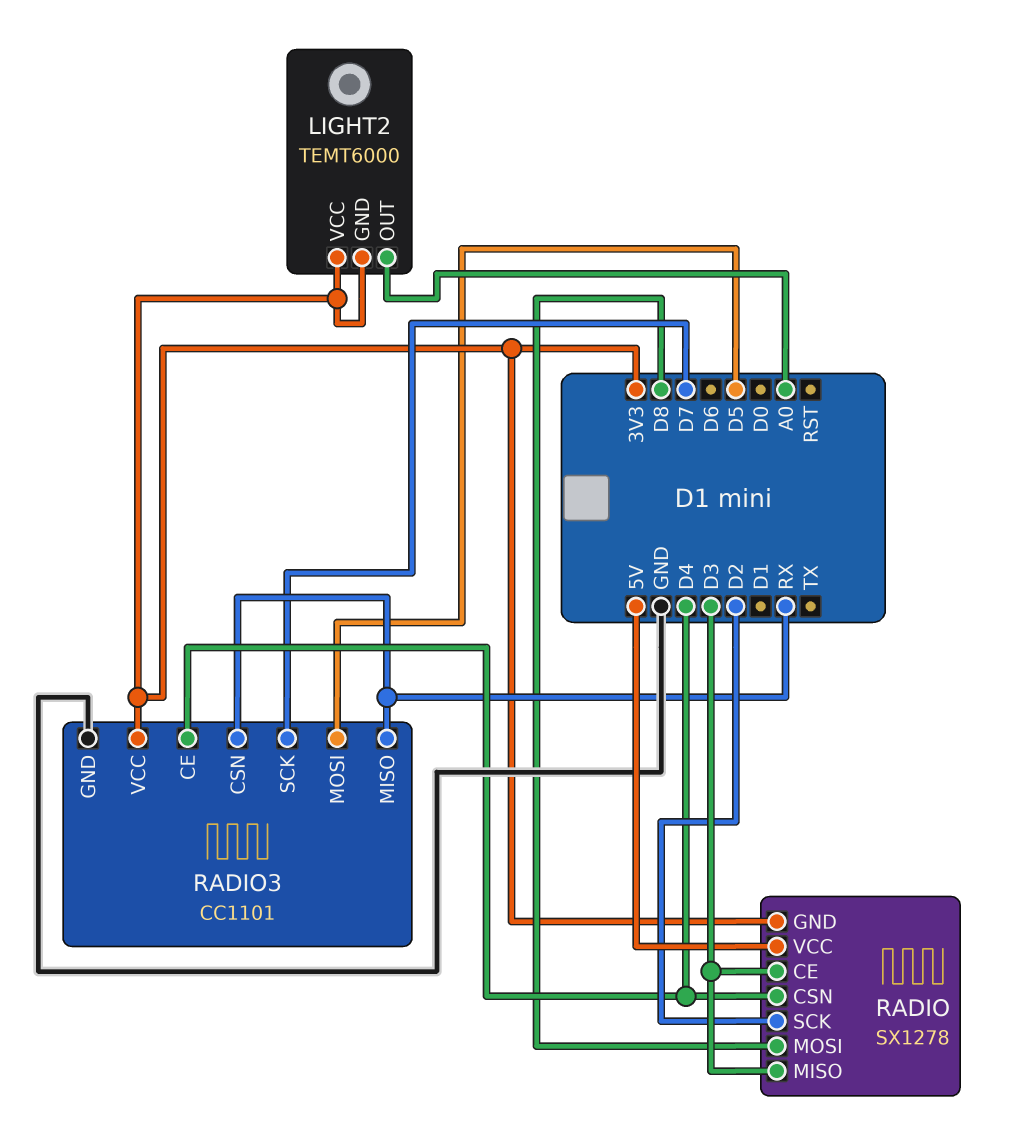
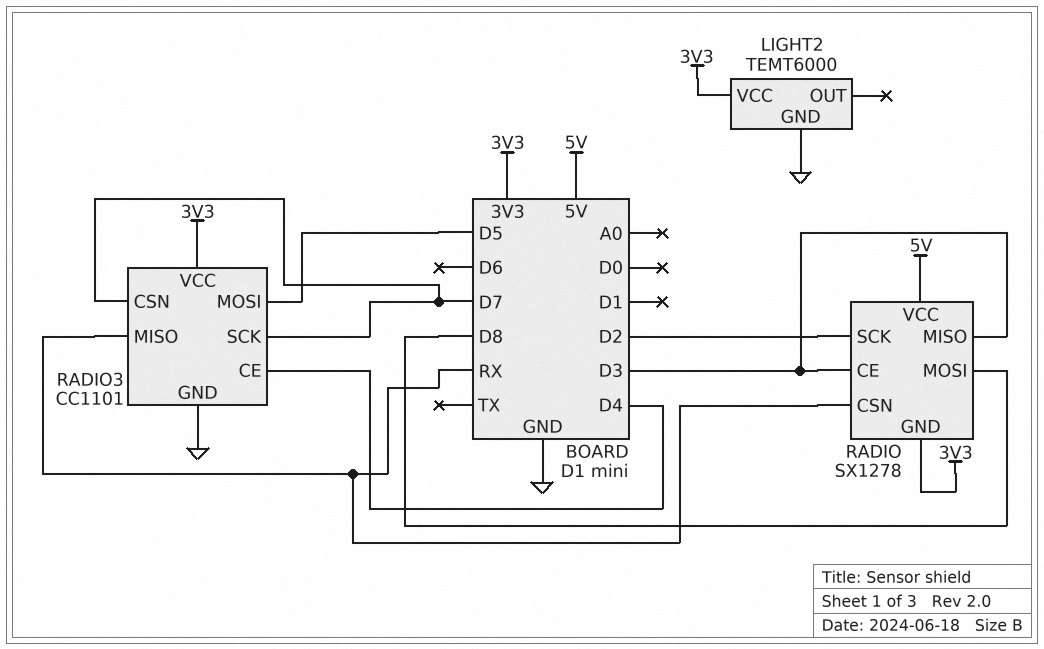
LIGHT2 pin GND: 3V3 -> GND
LIGHT2 pin OUT: A0 -> none
RADIO pin CSN: D4 -> RX
RADIO3 pin CSN: RX -> D7

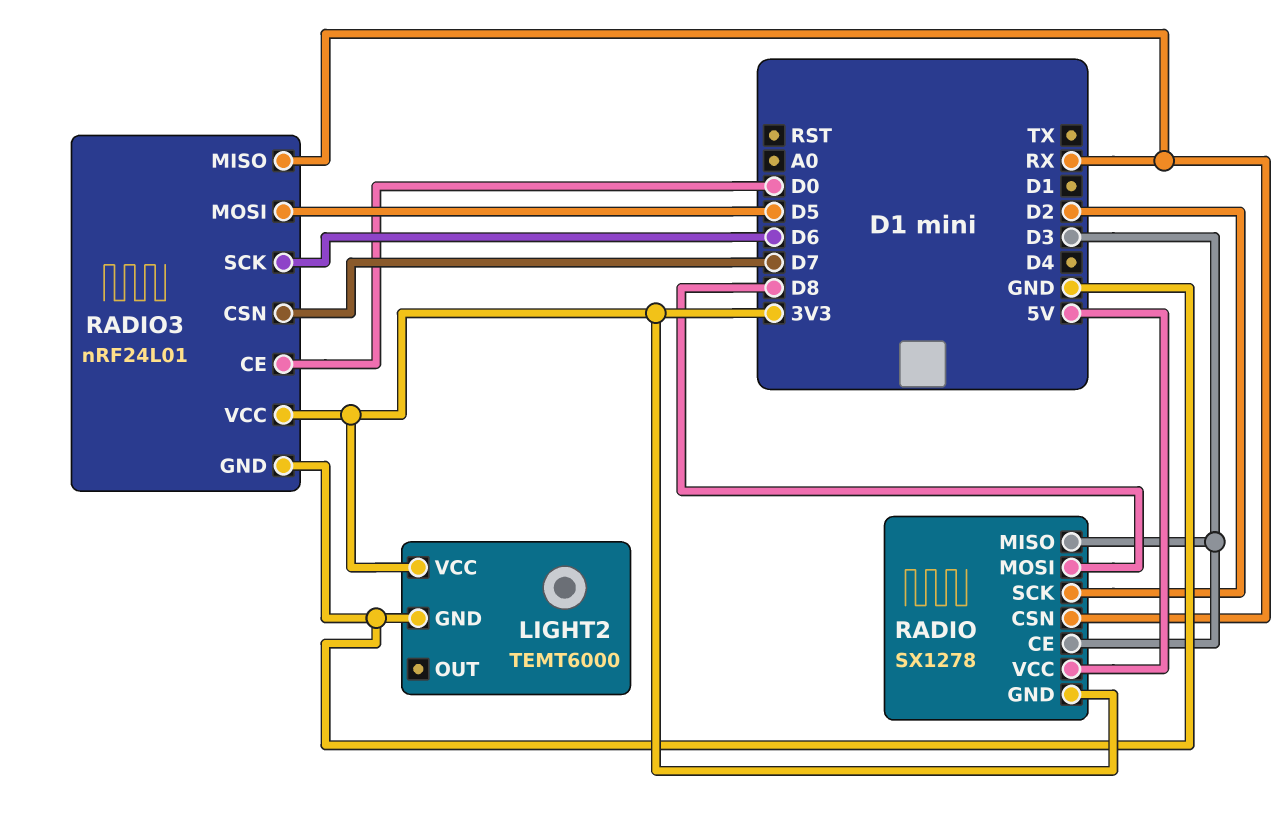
RADIO3: CC1101 -> nRF24L01
RADIO3 pin CE: D4 -> D0
RADIO3 pin SCK: D7 -> D6

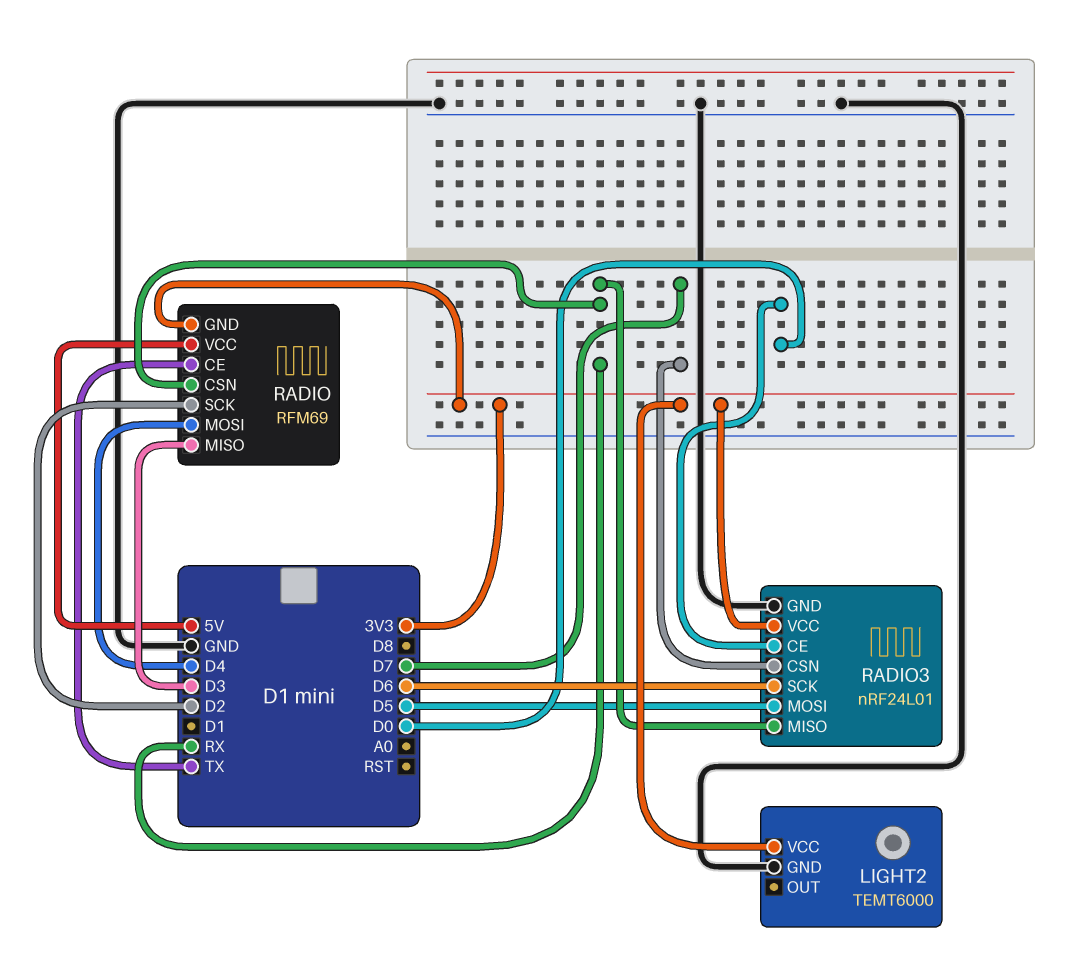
RADIO: SX1278 -> RFM69
RADIO pin CE: D3 -> TX
RADIO pin MOSI: D8 -> D4

